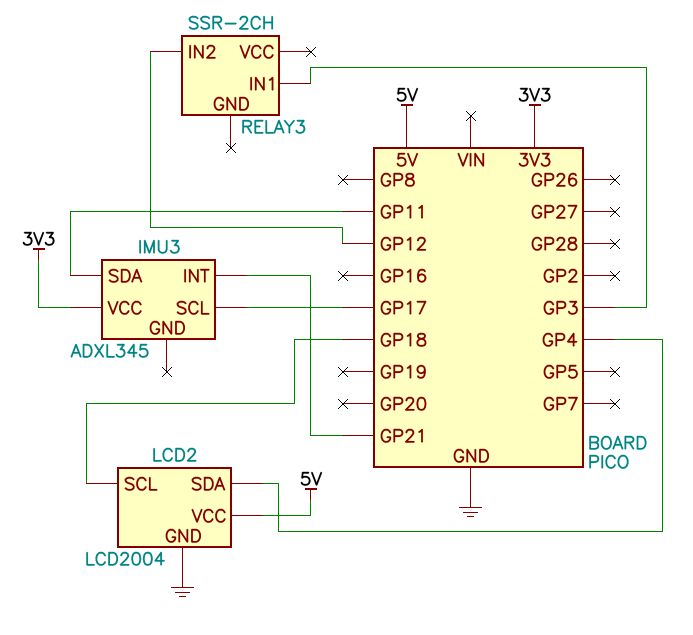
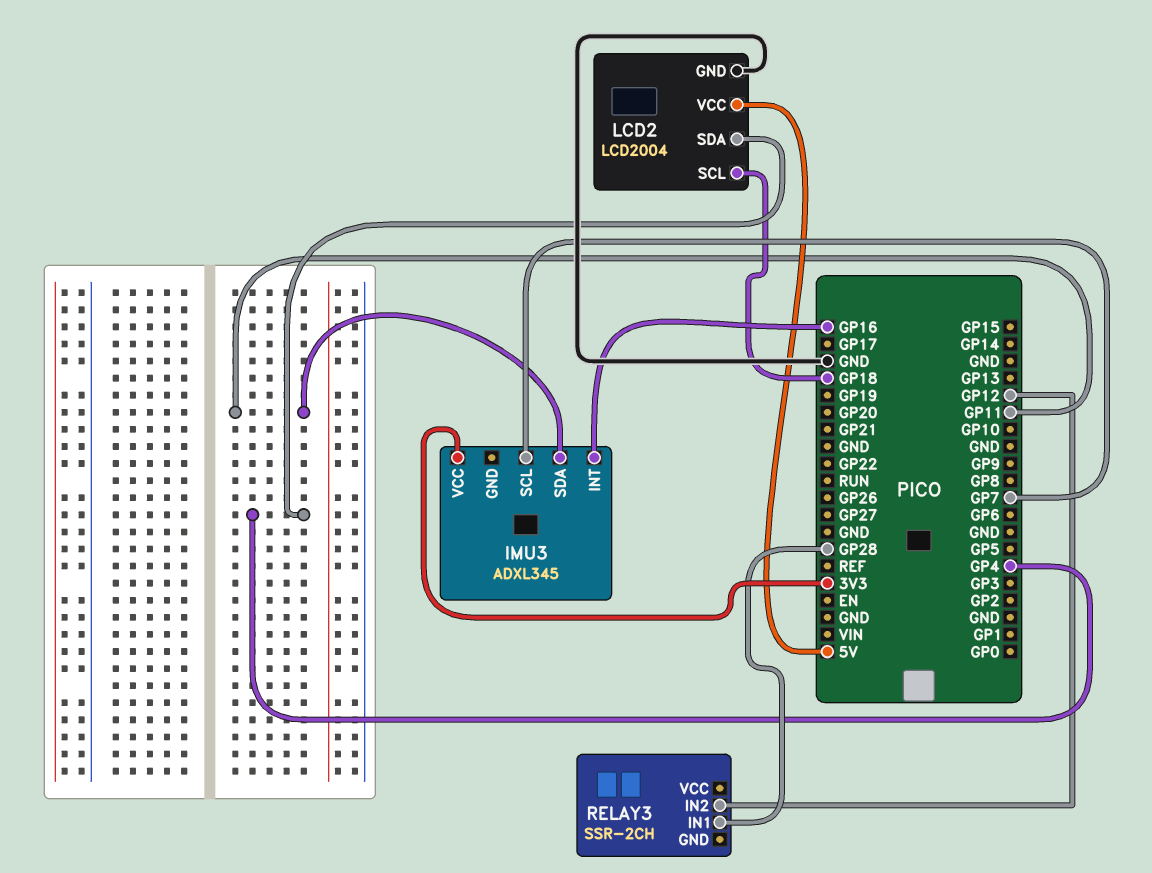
IMU3 pin INT: GP21 -> GP16
IMU3 pin SCL: GP17 -> GP7
RELAY3 pin IN1: GP3 -> GP28

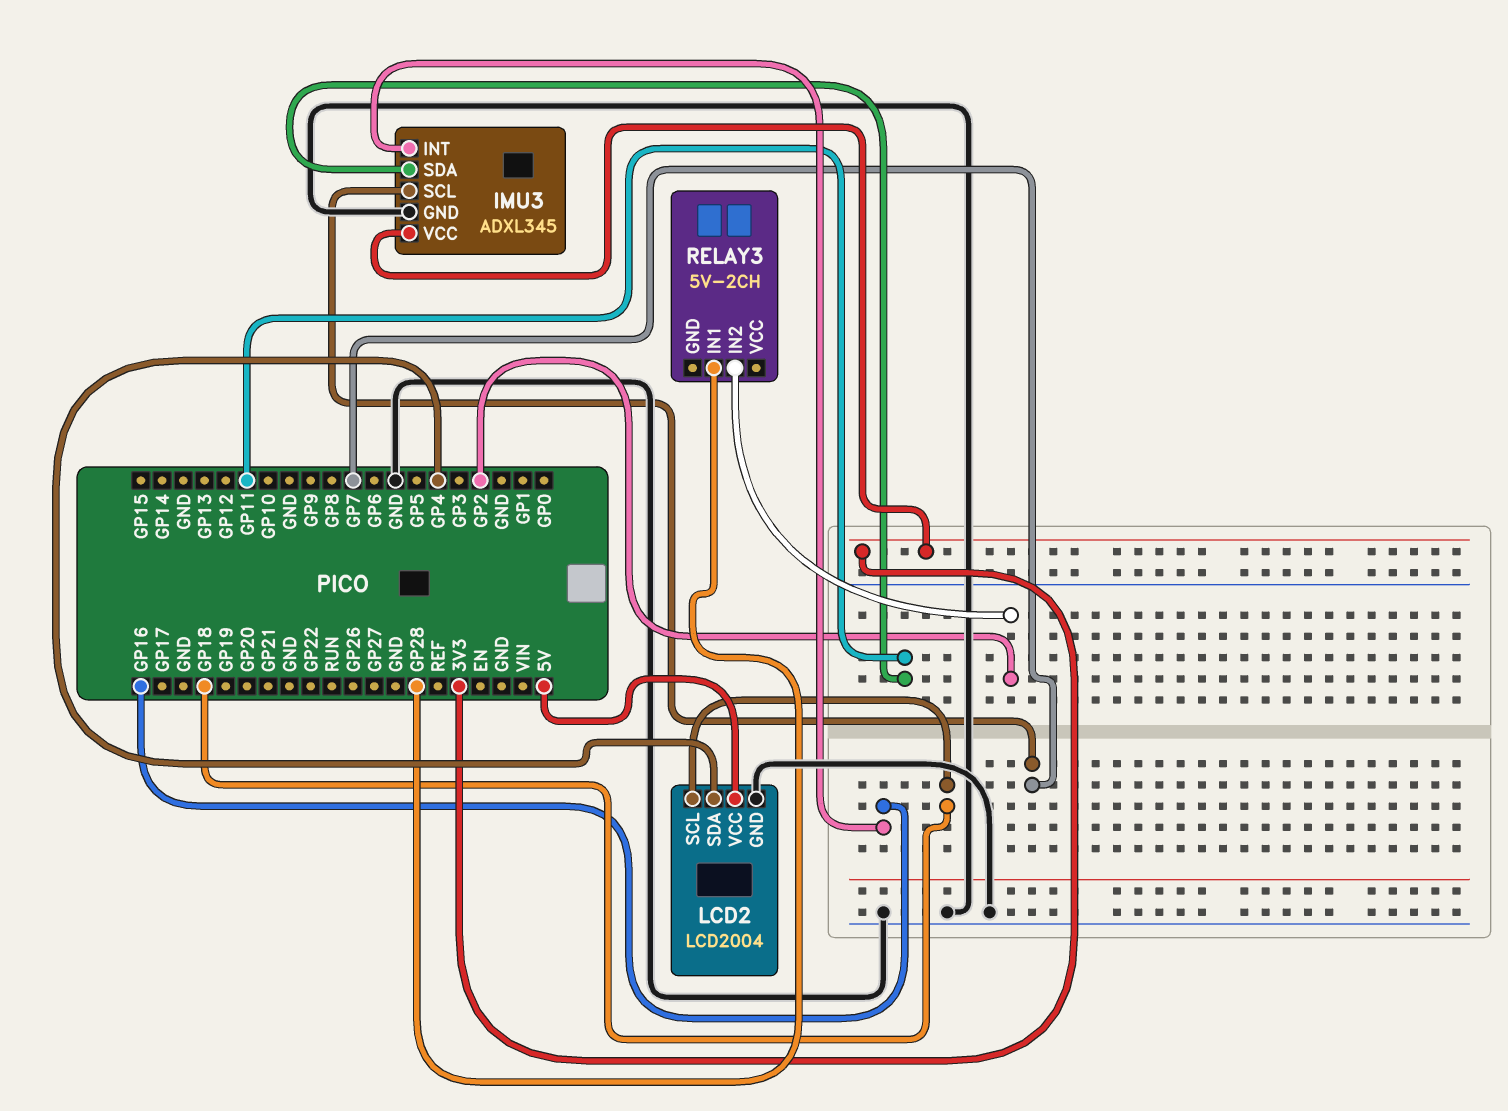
IMU3 pin GND: none -> GND
RELAY3: SSR-2CH -> 5V-2CH
RELAY3 pin IN2: GP12 -> GP2

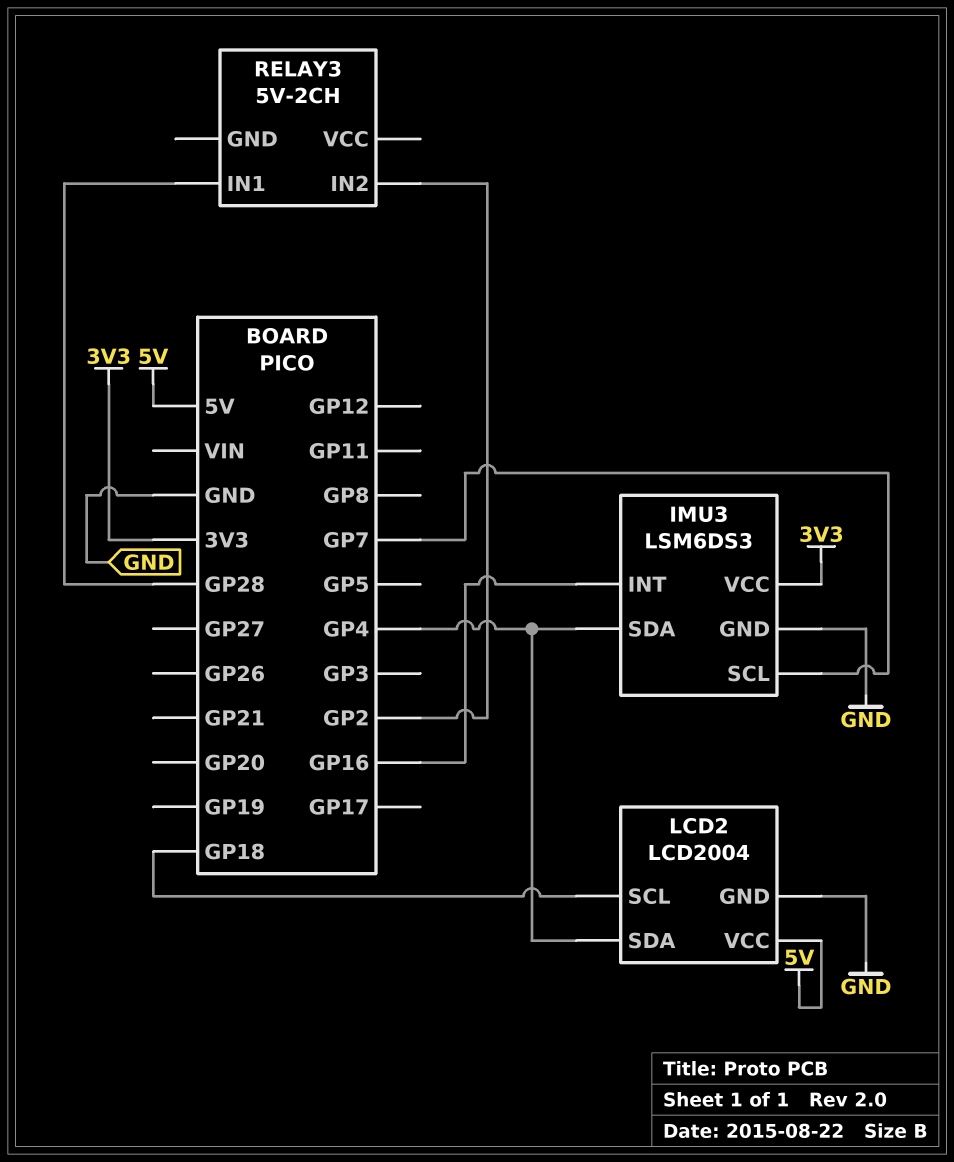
IMU3: ADXL345 -> LSM6DS3
IMU3 pin SDA: GP11 -> GP4

